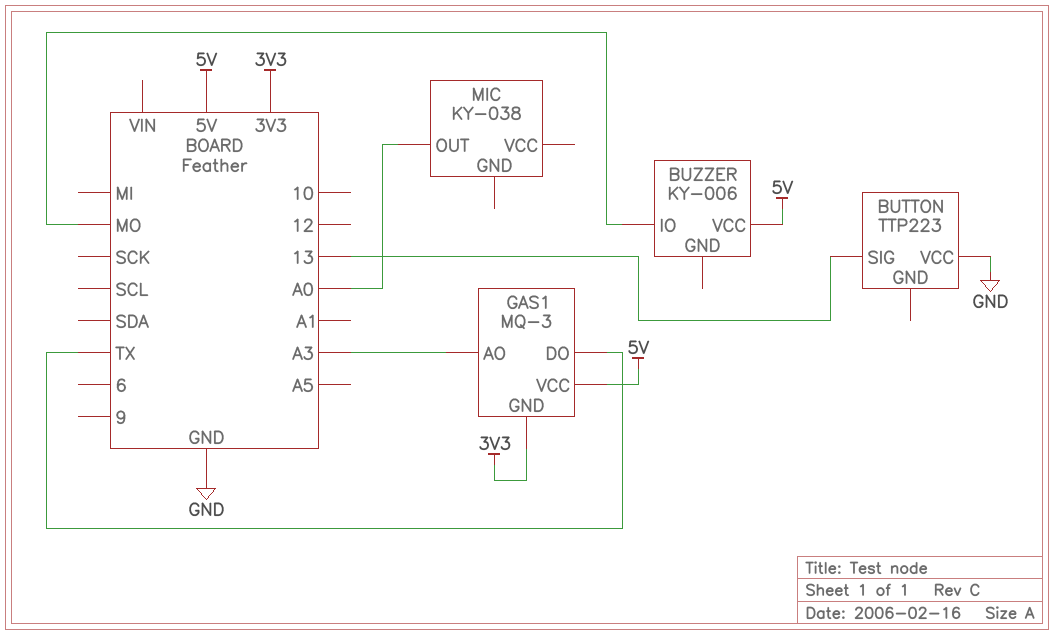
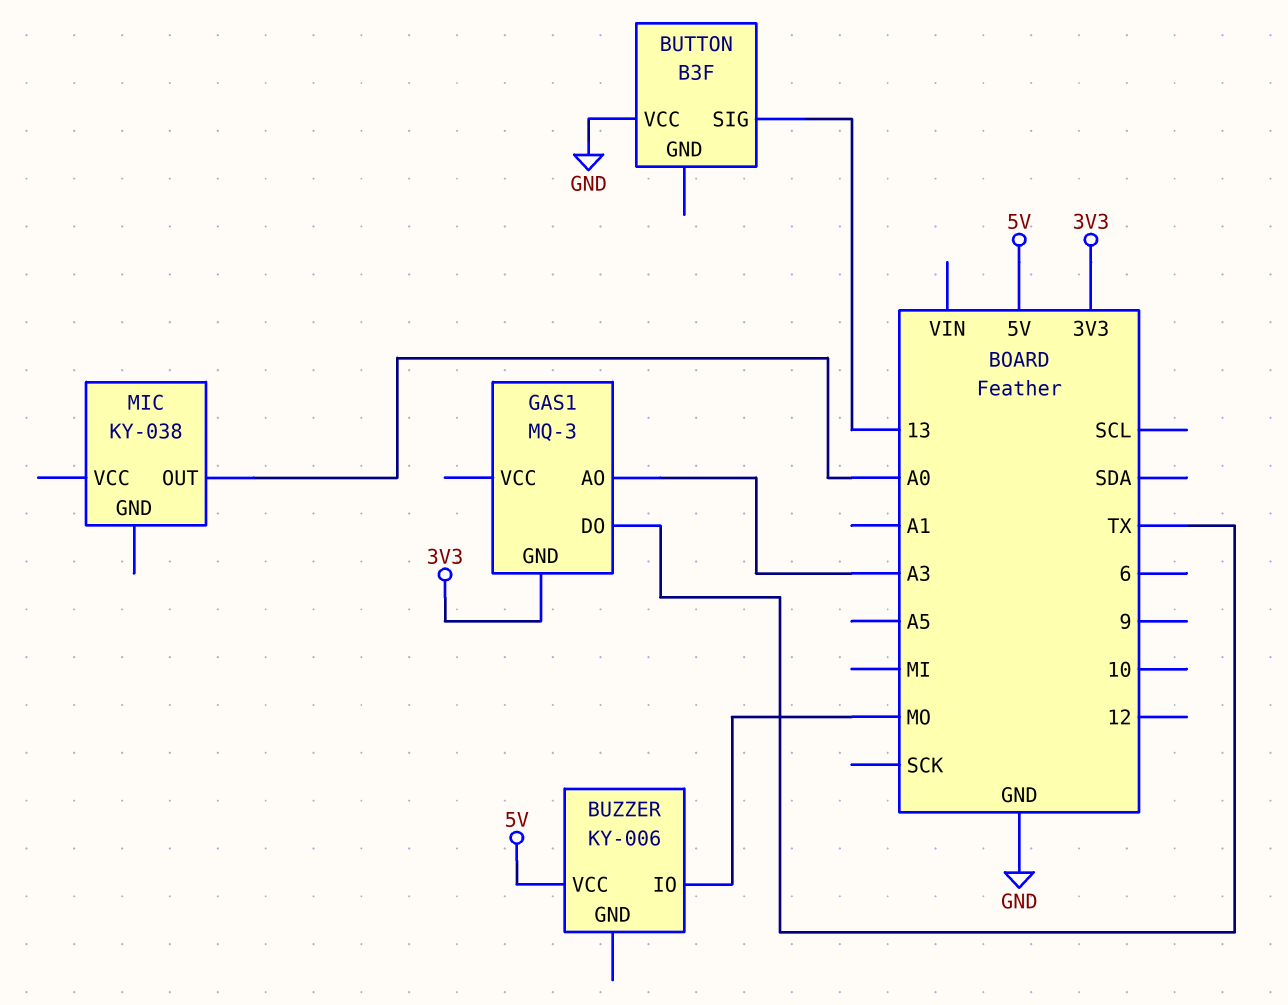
BUTTON: TTP223 -> B3F
GAS1 pin VCC: 5V -> none

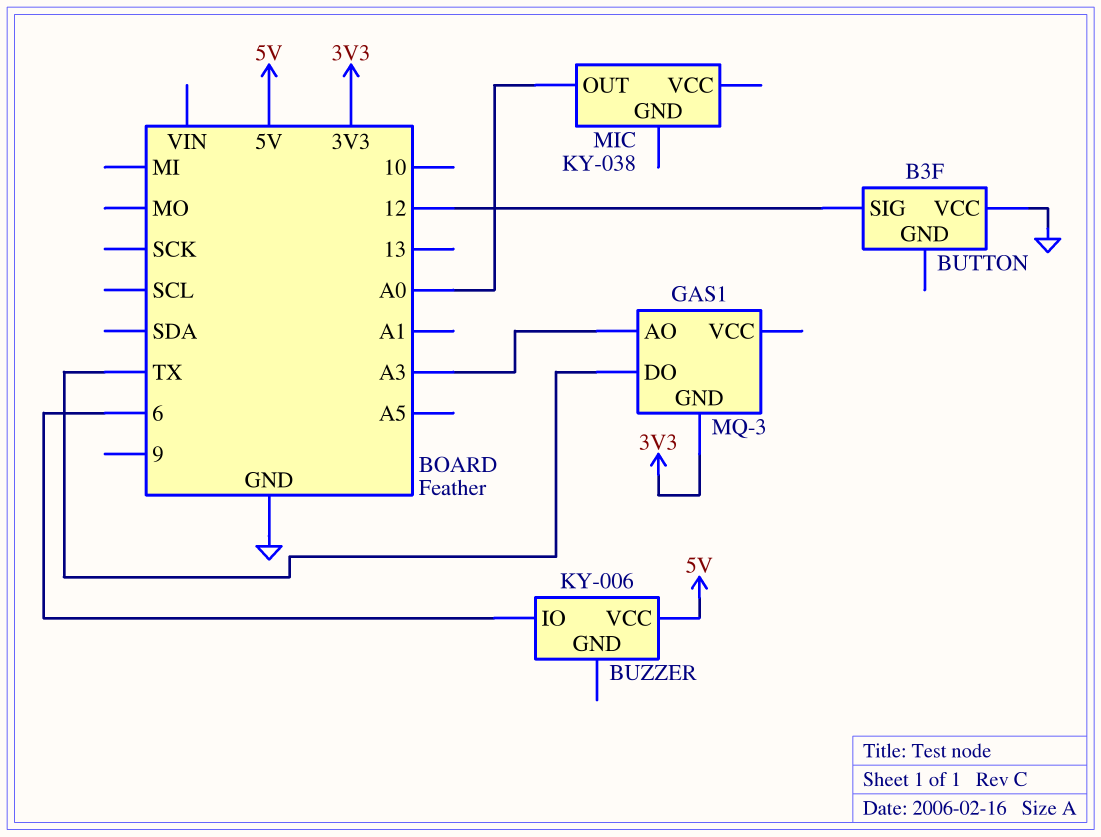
BUTTON pin SIG: 13 -> 12
BUZZER pin IO: MO -> 6

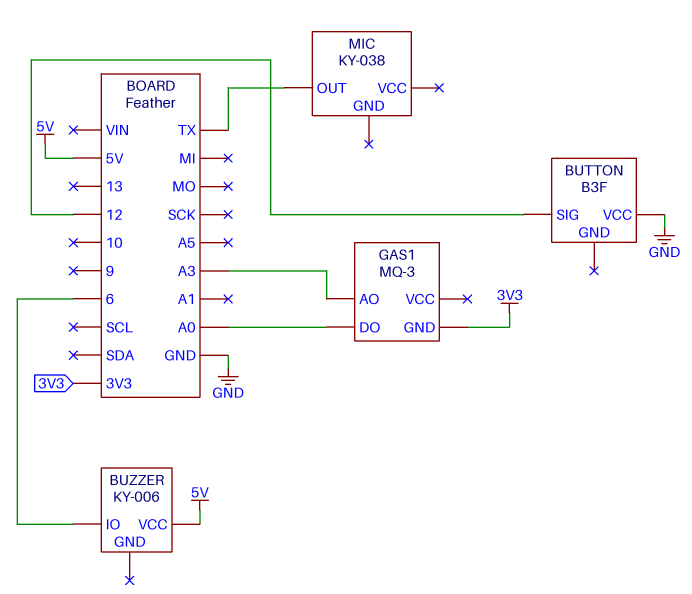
GAS1 pin DO: TX -> A0
MIC pin OUT: A0 -> TX

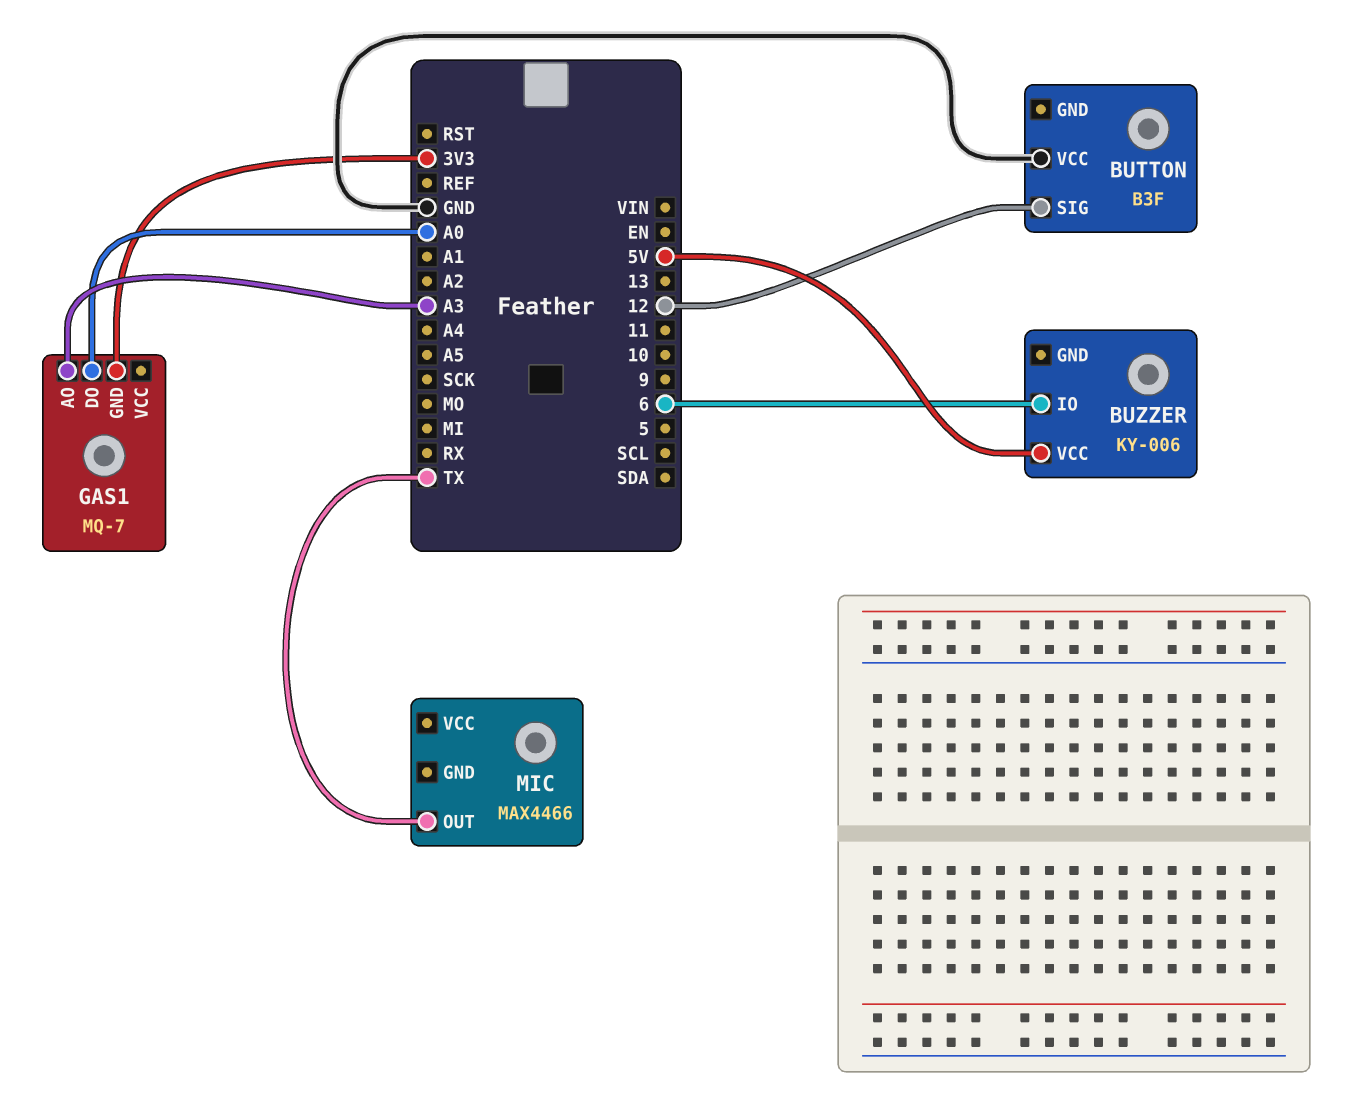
GAS1: MQ-3 -> MQ-7
MIC: KY-038 -> MAX4466

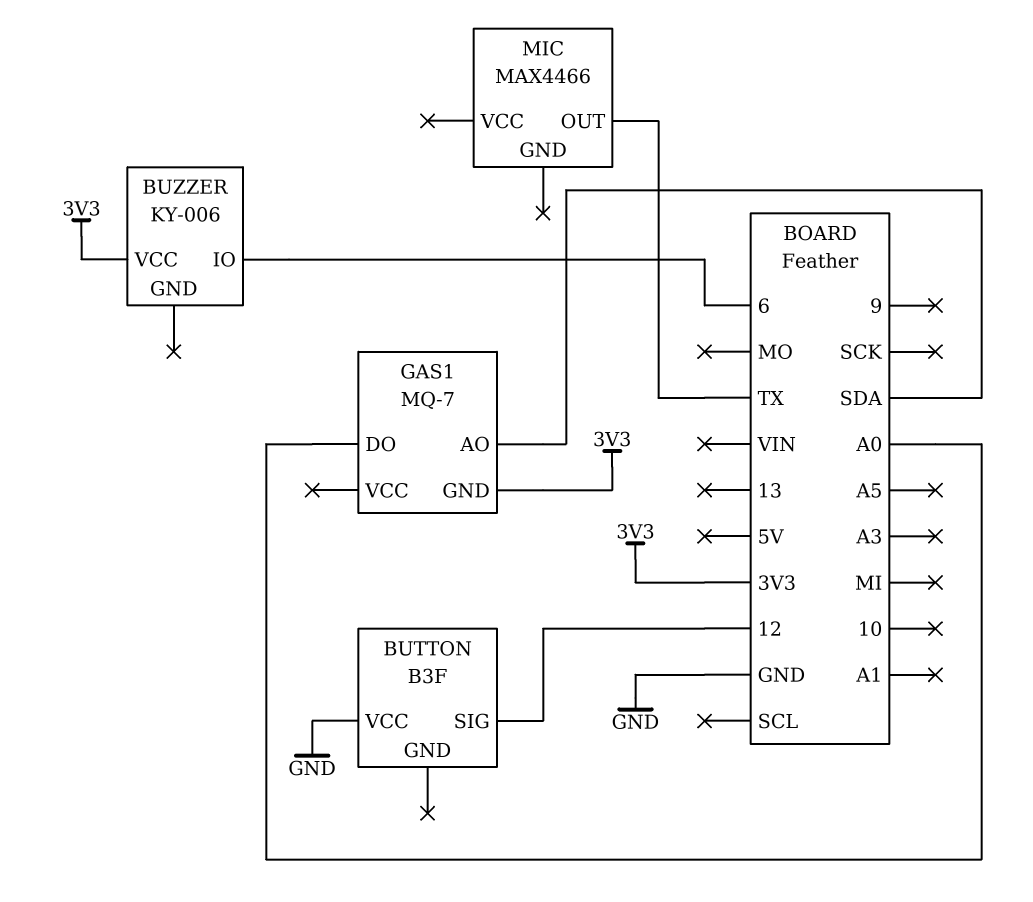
BUZZER pin VCC: 5V -> 3V3
GAS1 pin AO: A3 -> SDA

